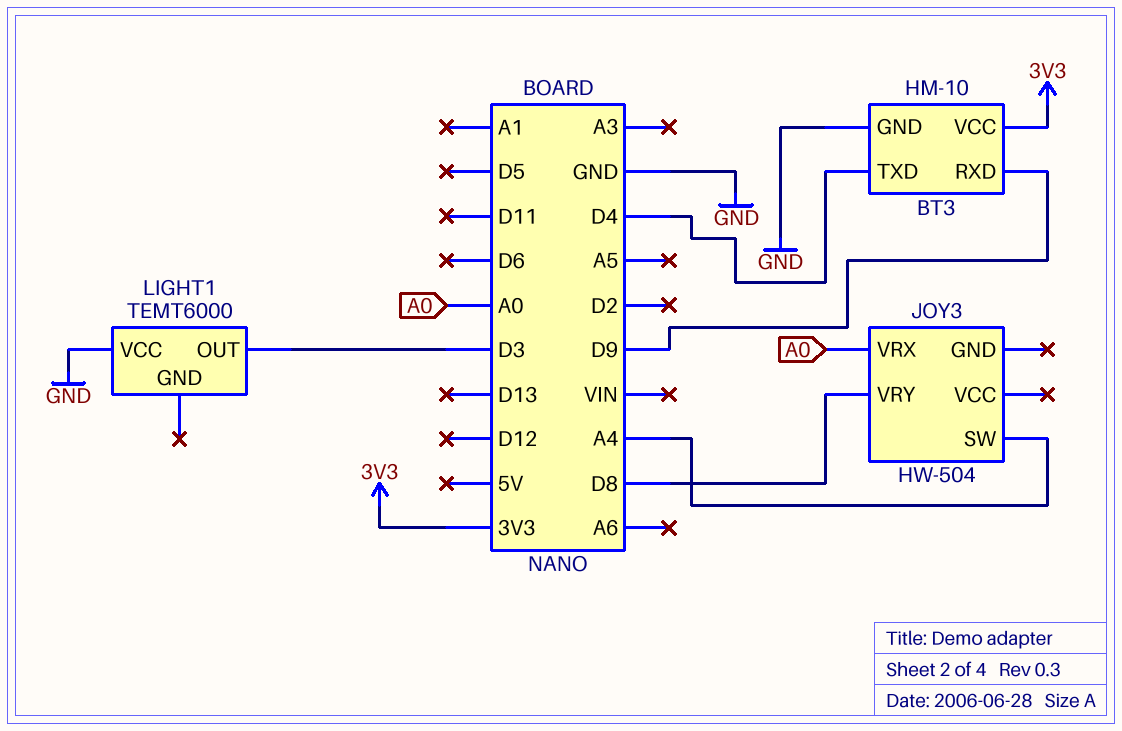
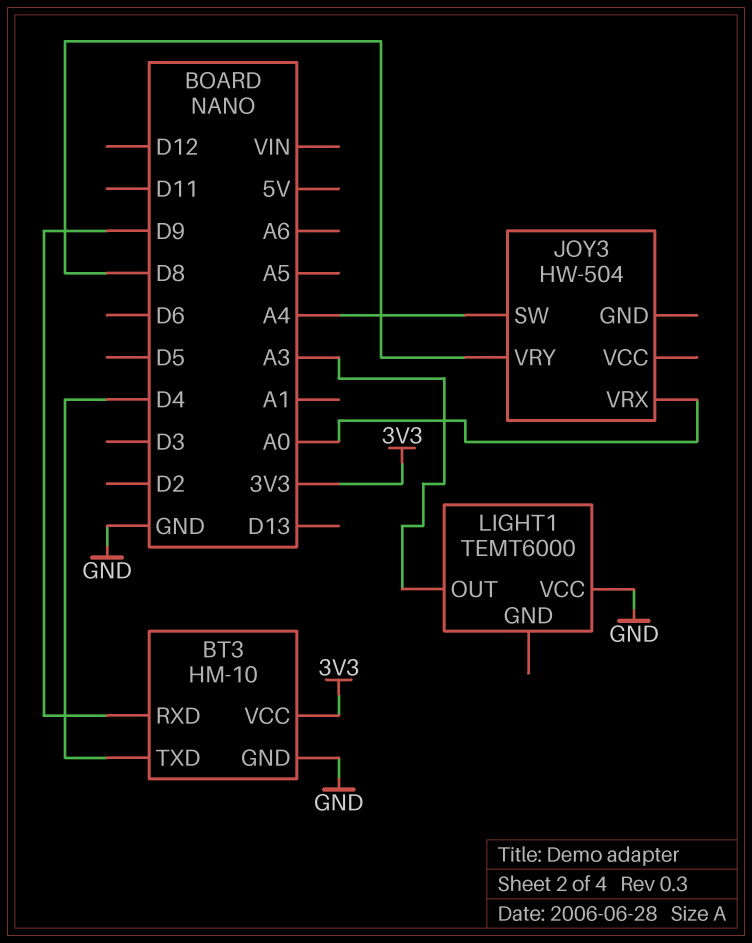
LIGHT1 pin OUT: D3 -> A3

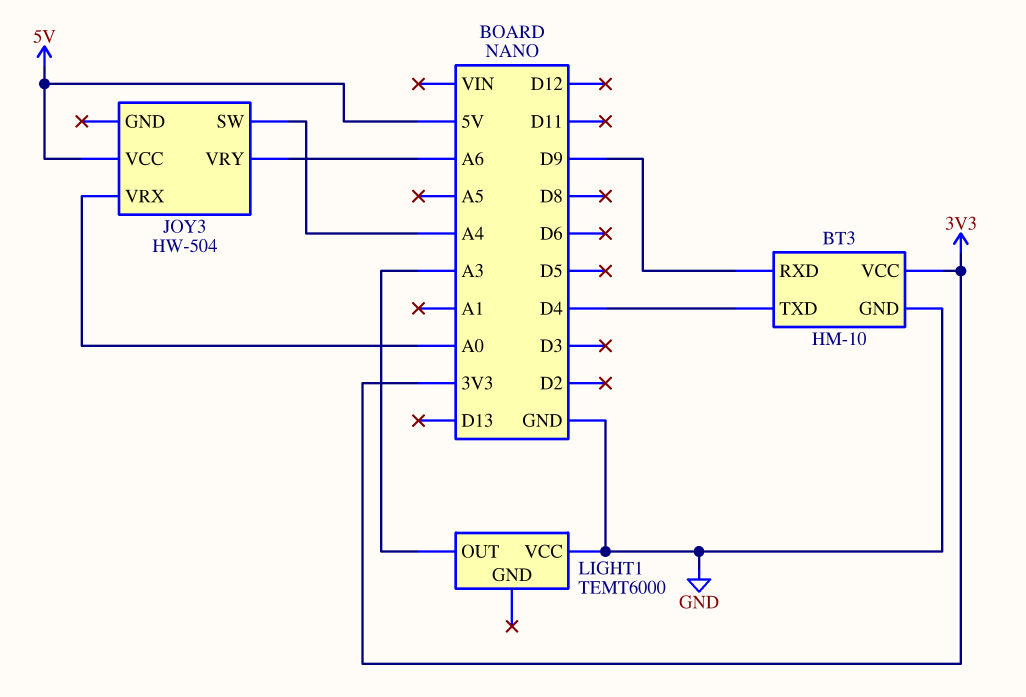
JOY3 pin VCC: none -> 5V
JOY3 pin VRY: D8 -> A6

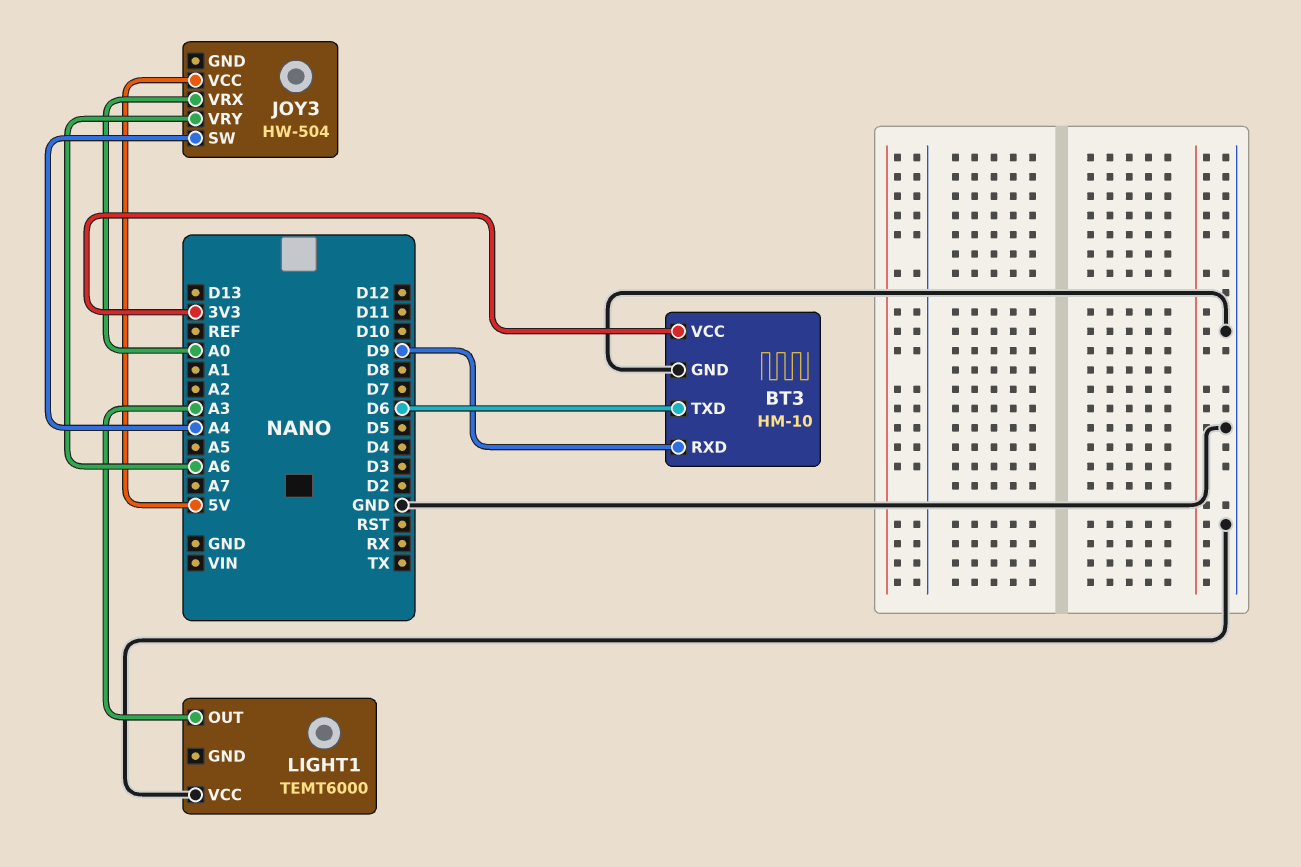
BT3 pin TXD: D4 -> D6

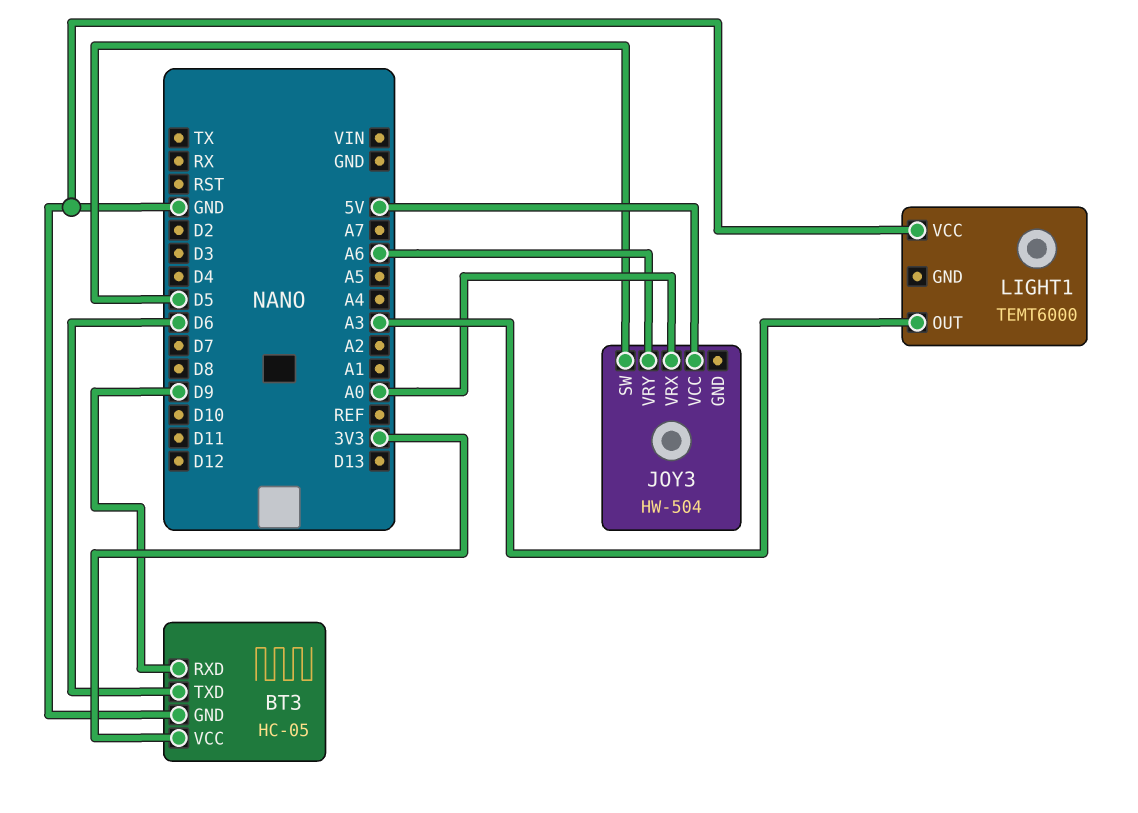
BT3: HM-10 -> HC-05
JOY3 pin SW: A4 -> D5

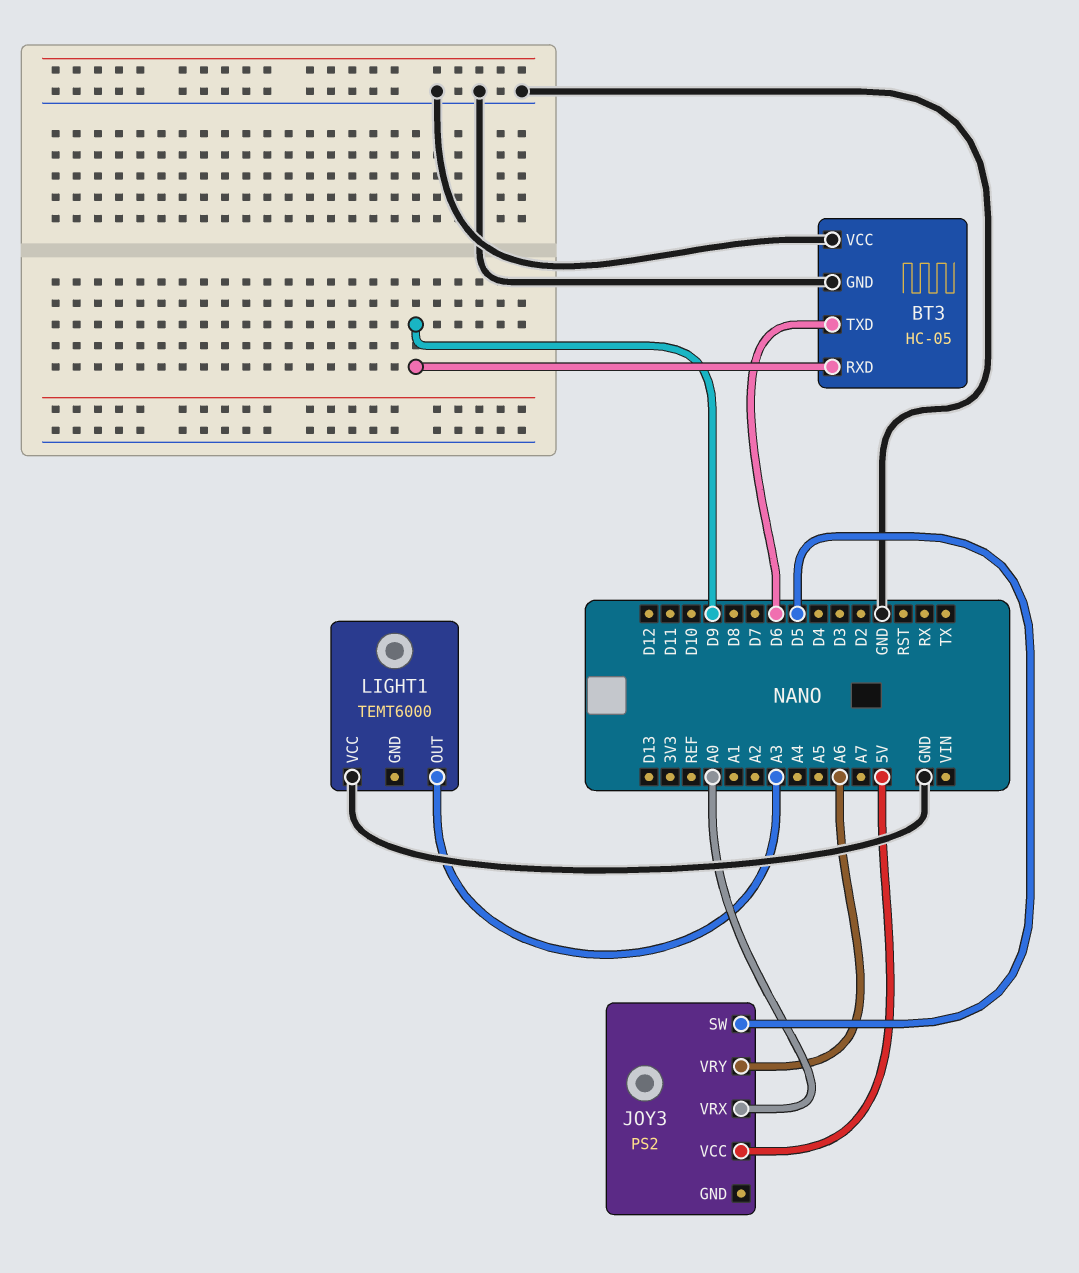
BT3 pin VCC: 3V3 -> GND
JOY3: HW-504 -> PS2

